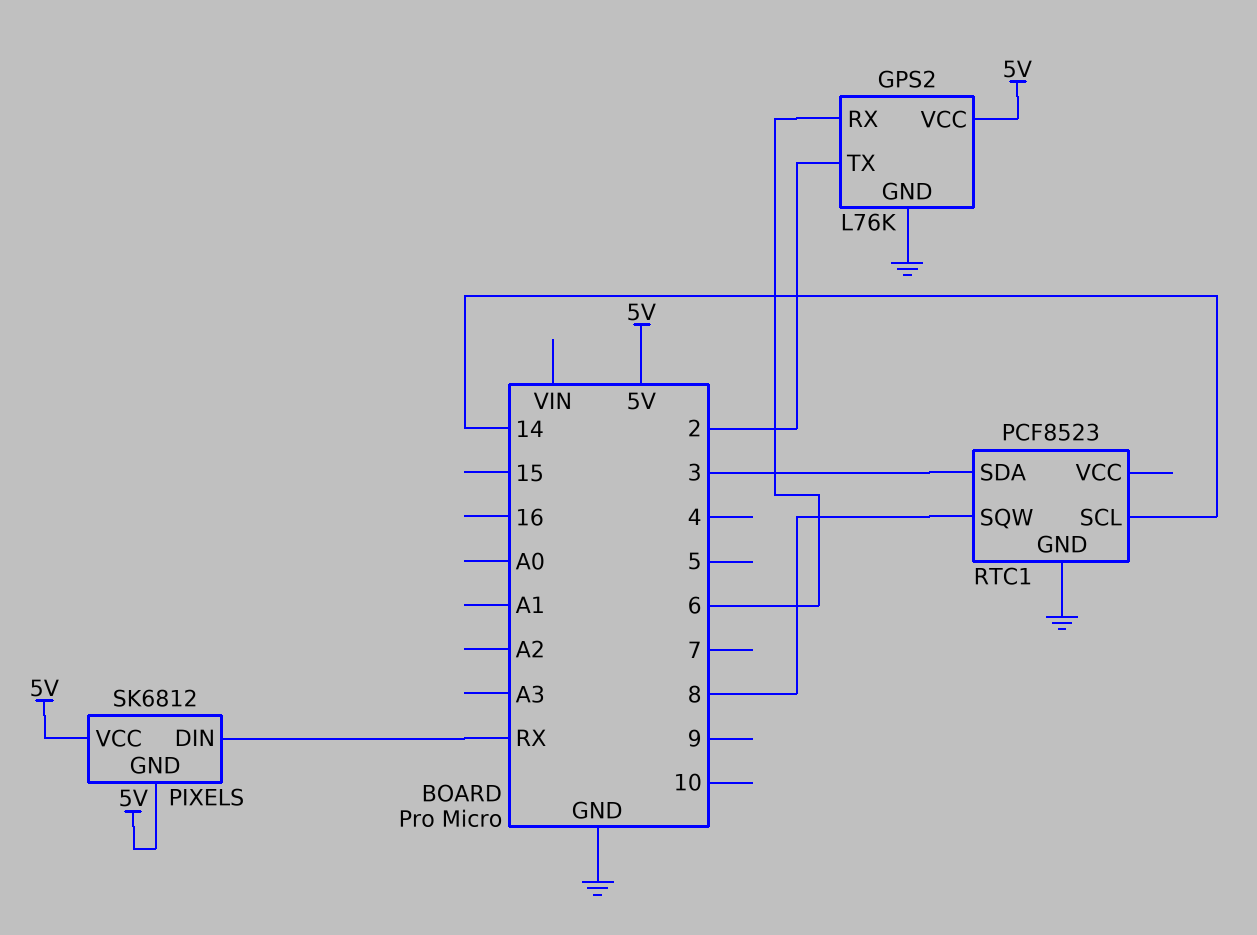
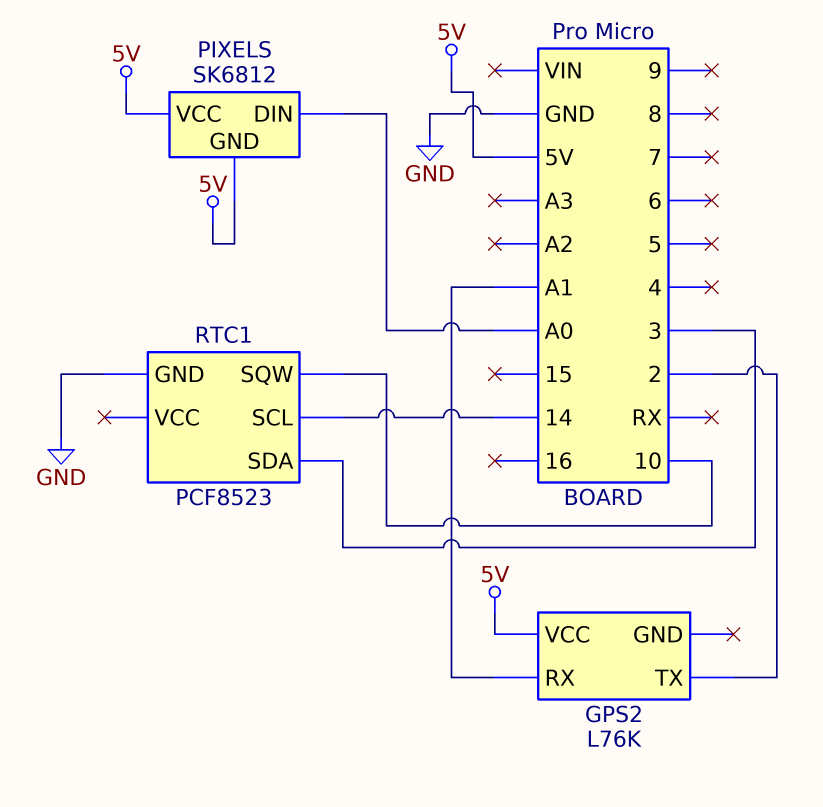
GPS2 pin GND: GND -> none
GPS2 pin RX: 6 -> A1
PIXELS pin DIN: RX -> A0
RTC1 pin SQW: 8 -> 10

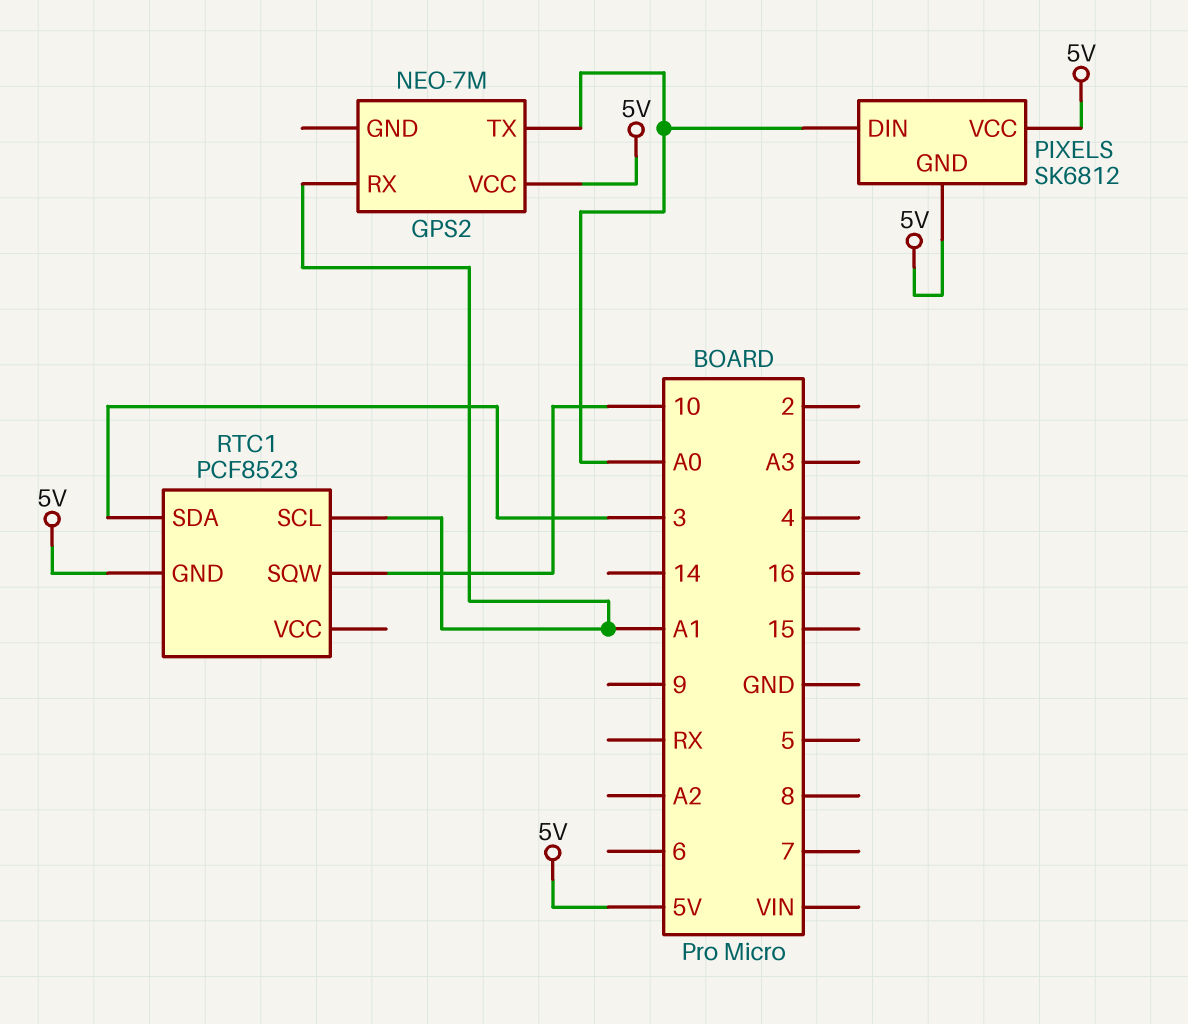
GPS2: L76K -> NEO-7M
GPS2 pin TX: 2 -> A0
RTC1 pin GND: GND -> 5V
RTC1 pin SCL: 14 -> A1

